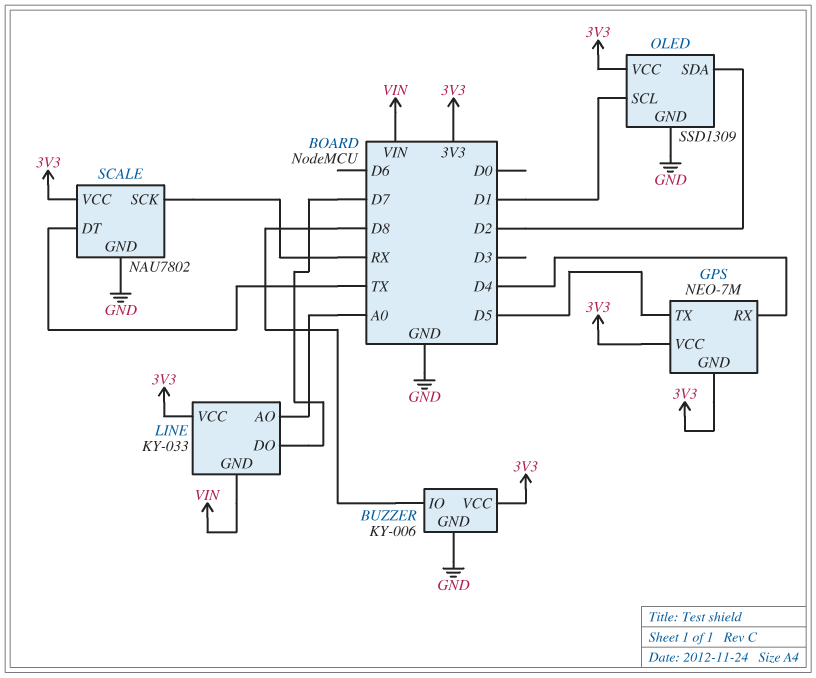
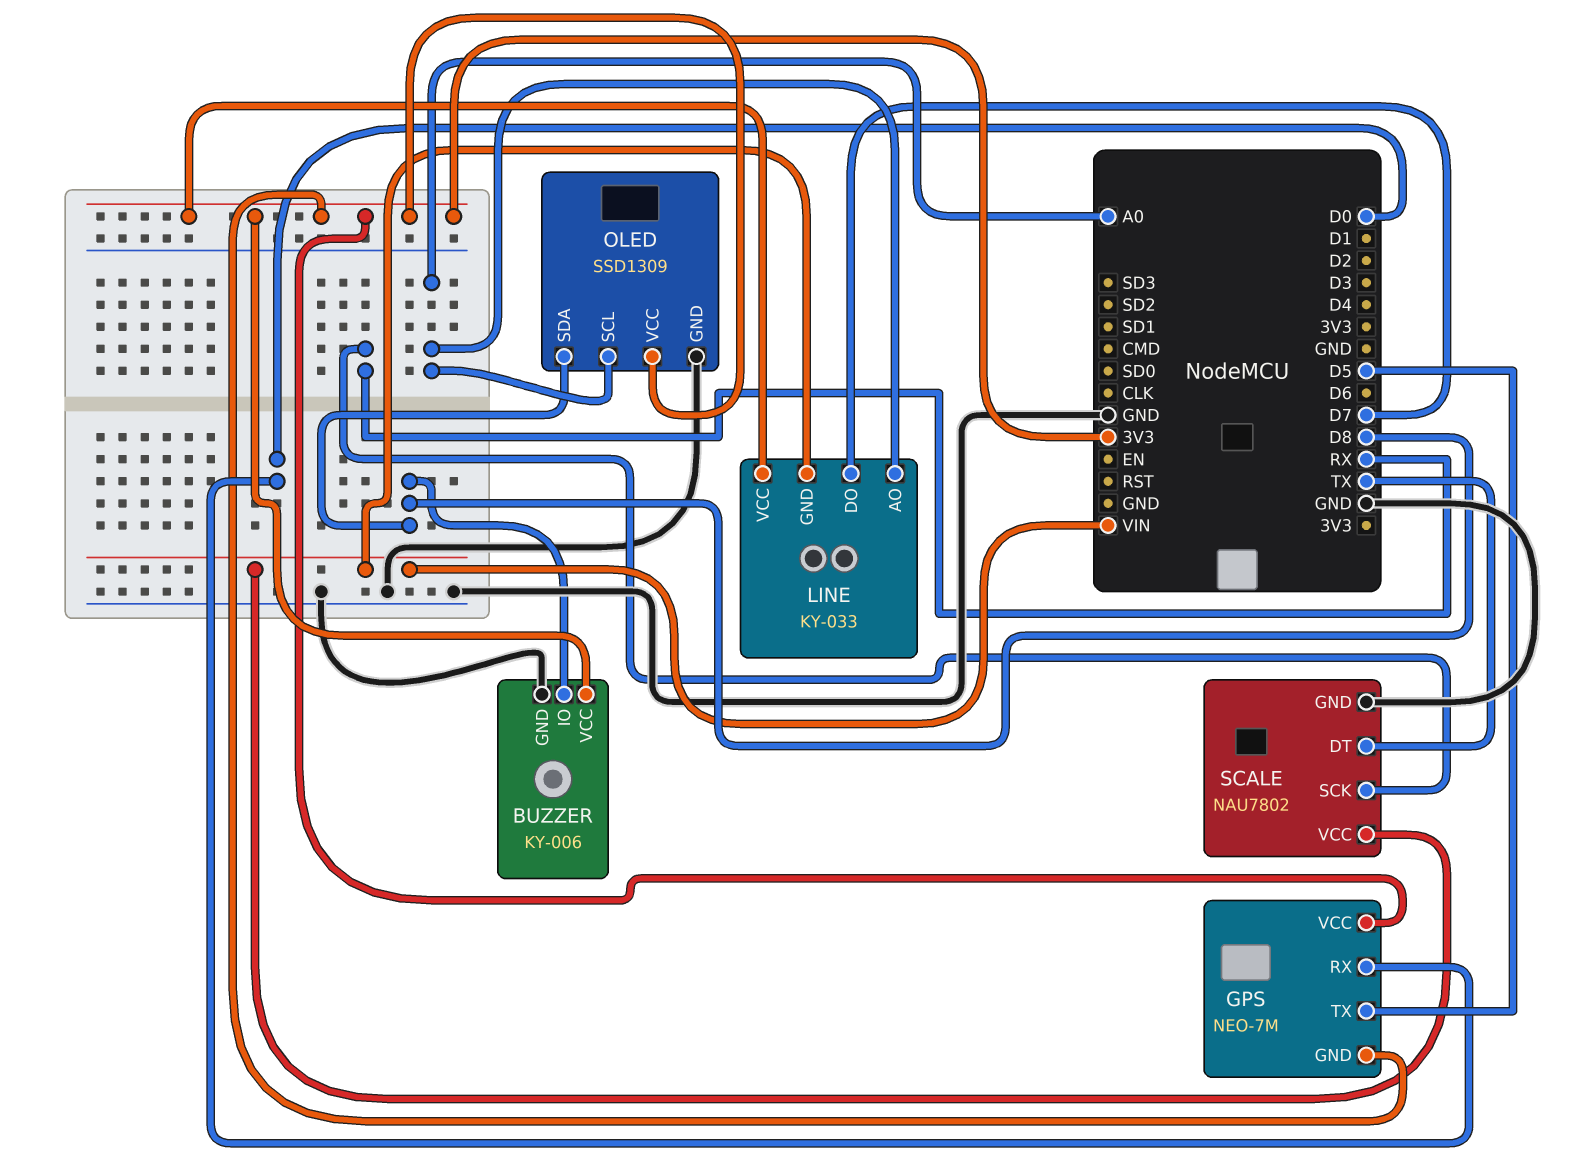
GPS pin RX: D4 -> D0
OLED pin SCL: D1 -> A0
OLED pin SDA: D2 -> D8
SCALE pin VCC: 3V3 -> VIN

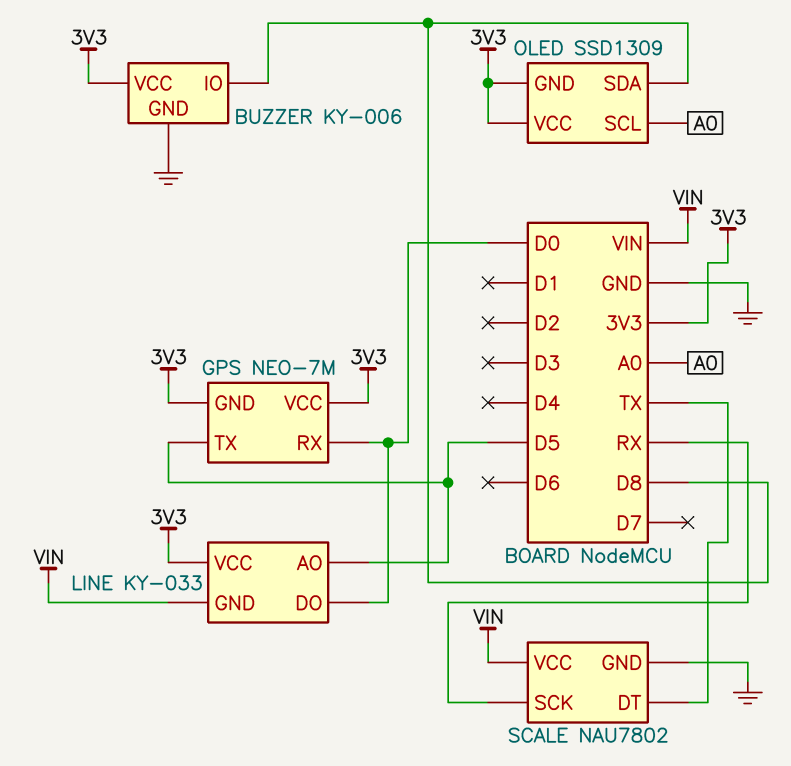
LINE pin AO: A0 -> D5
LINE pin DO: D7 -> D0
OLED pin GND: GND -> 3V3

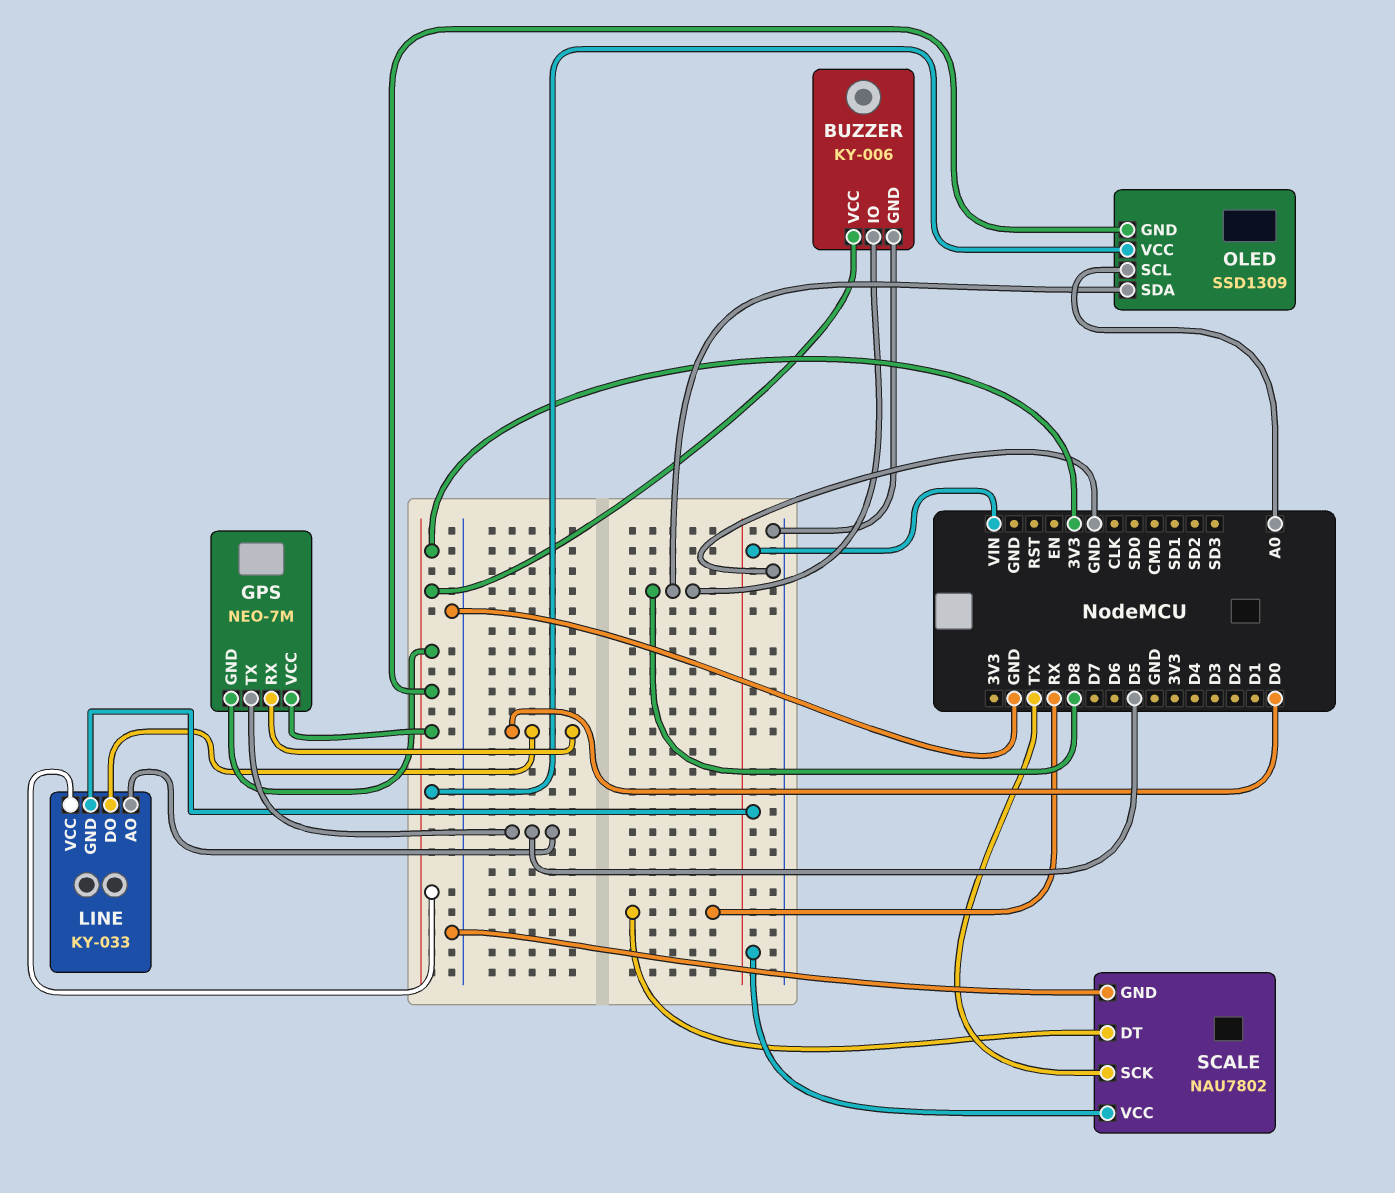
SCALE pin DT: TX -> RX
SCALE pin SCK: RX -> TX

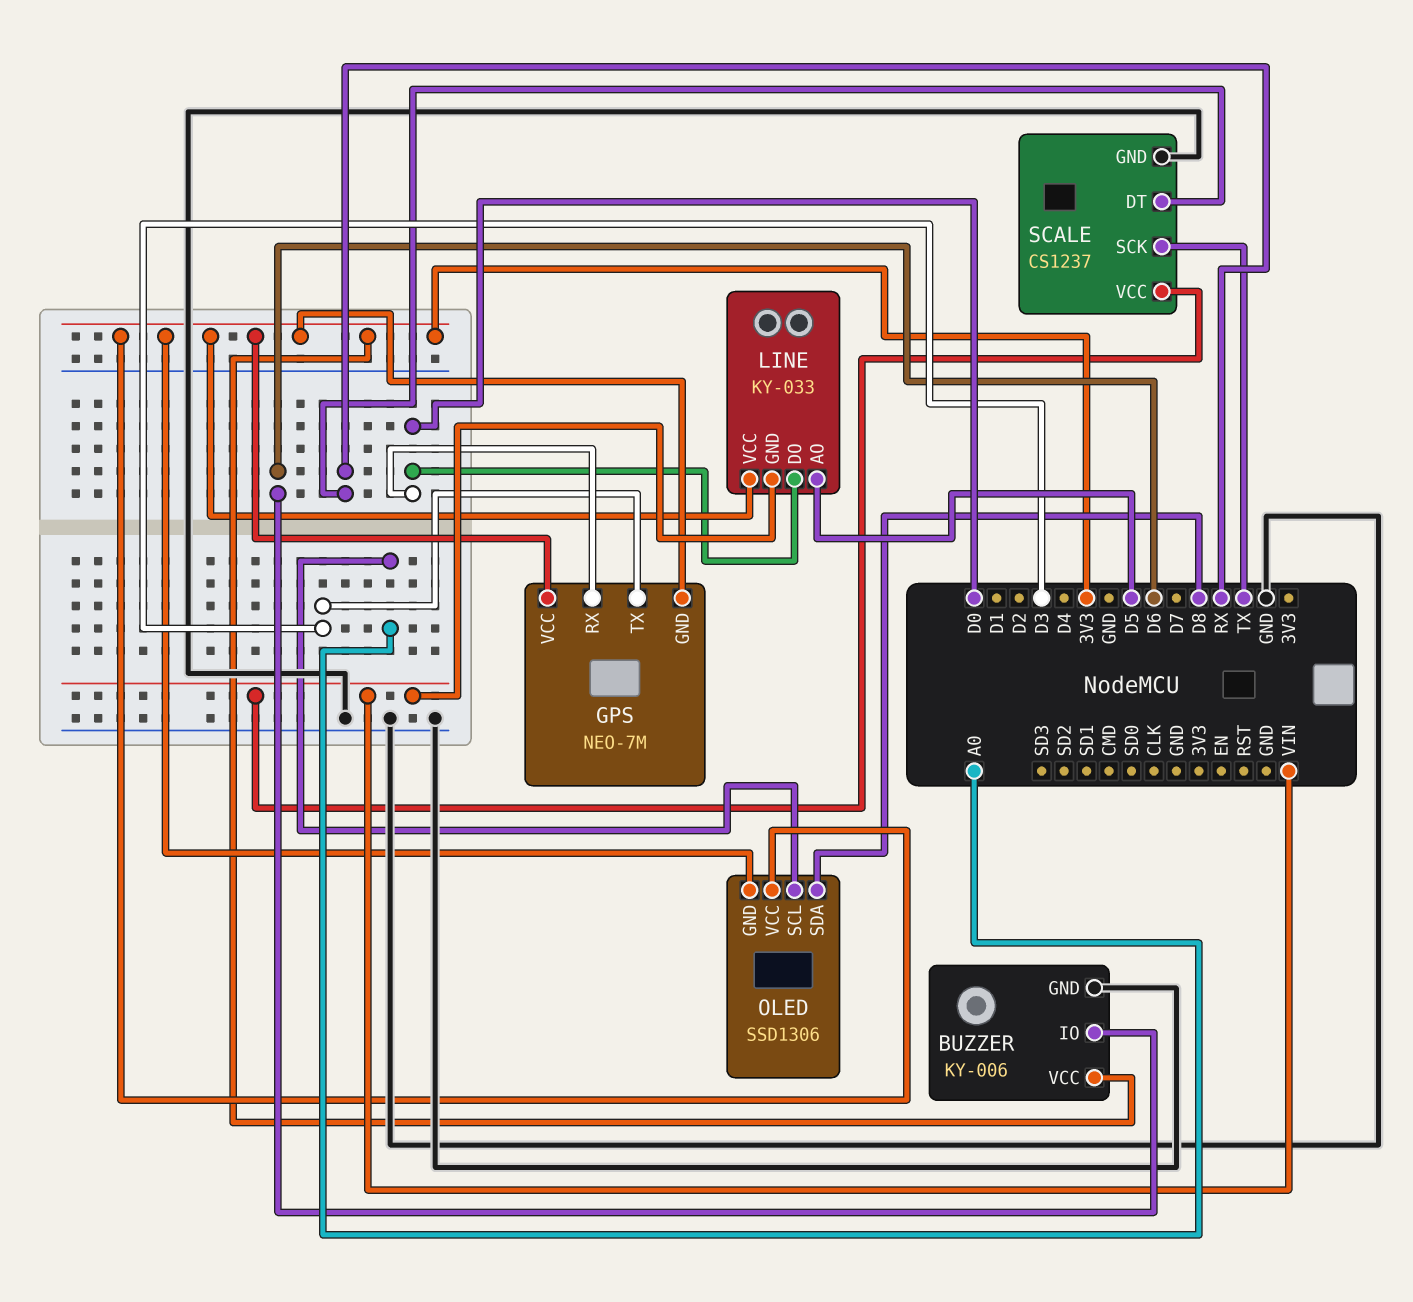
BUZZER pin IO: D8 -> D6
GPS pin TX: D5 -> D3
OLED: SSD1309 -> SSD1306
SCALE: NAU7802 -> CS1237

